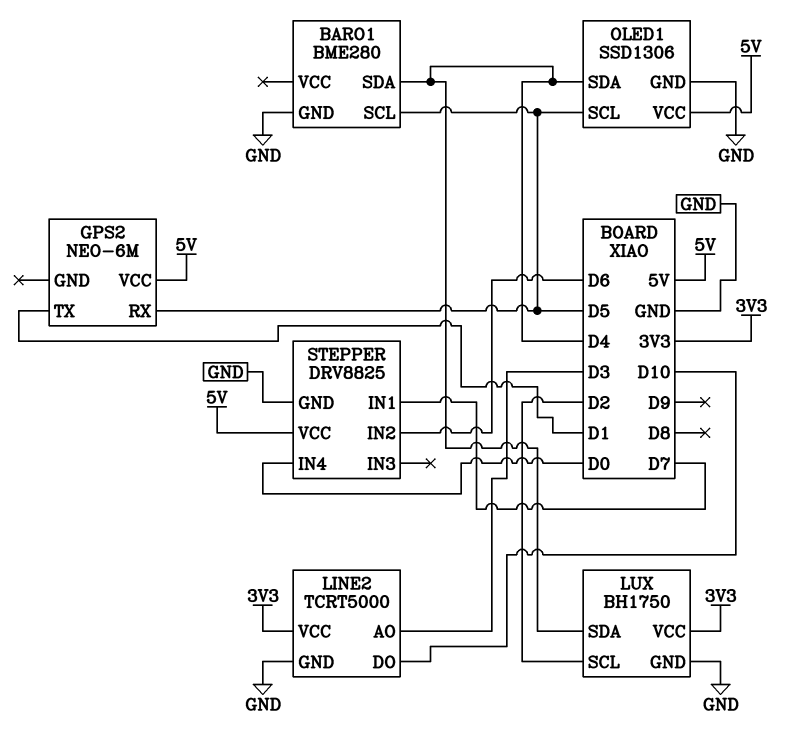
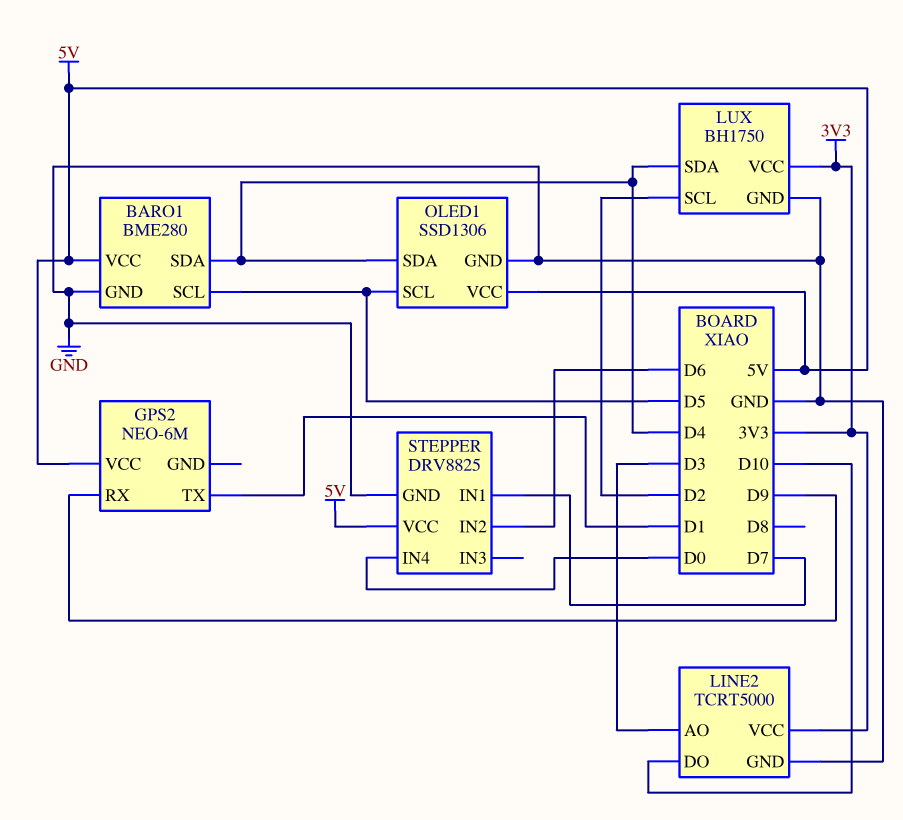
BARO1 pin VCC: none -> 5V
GPS2 pin RX: D5 -> D9

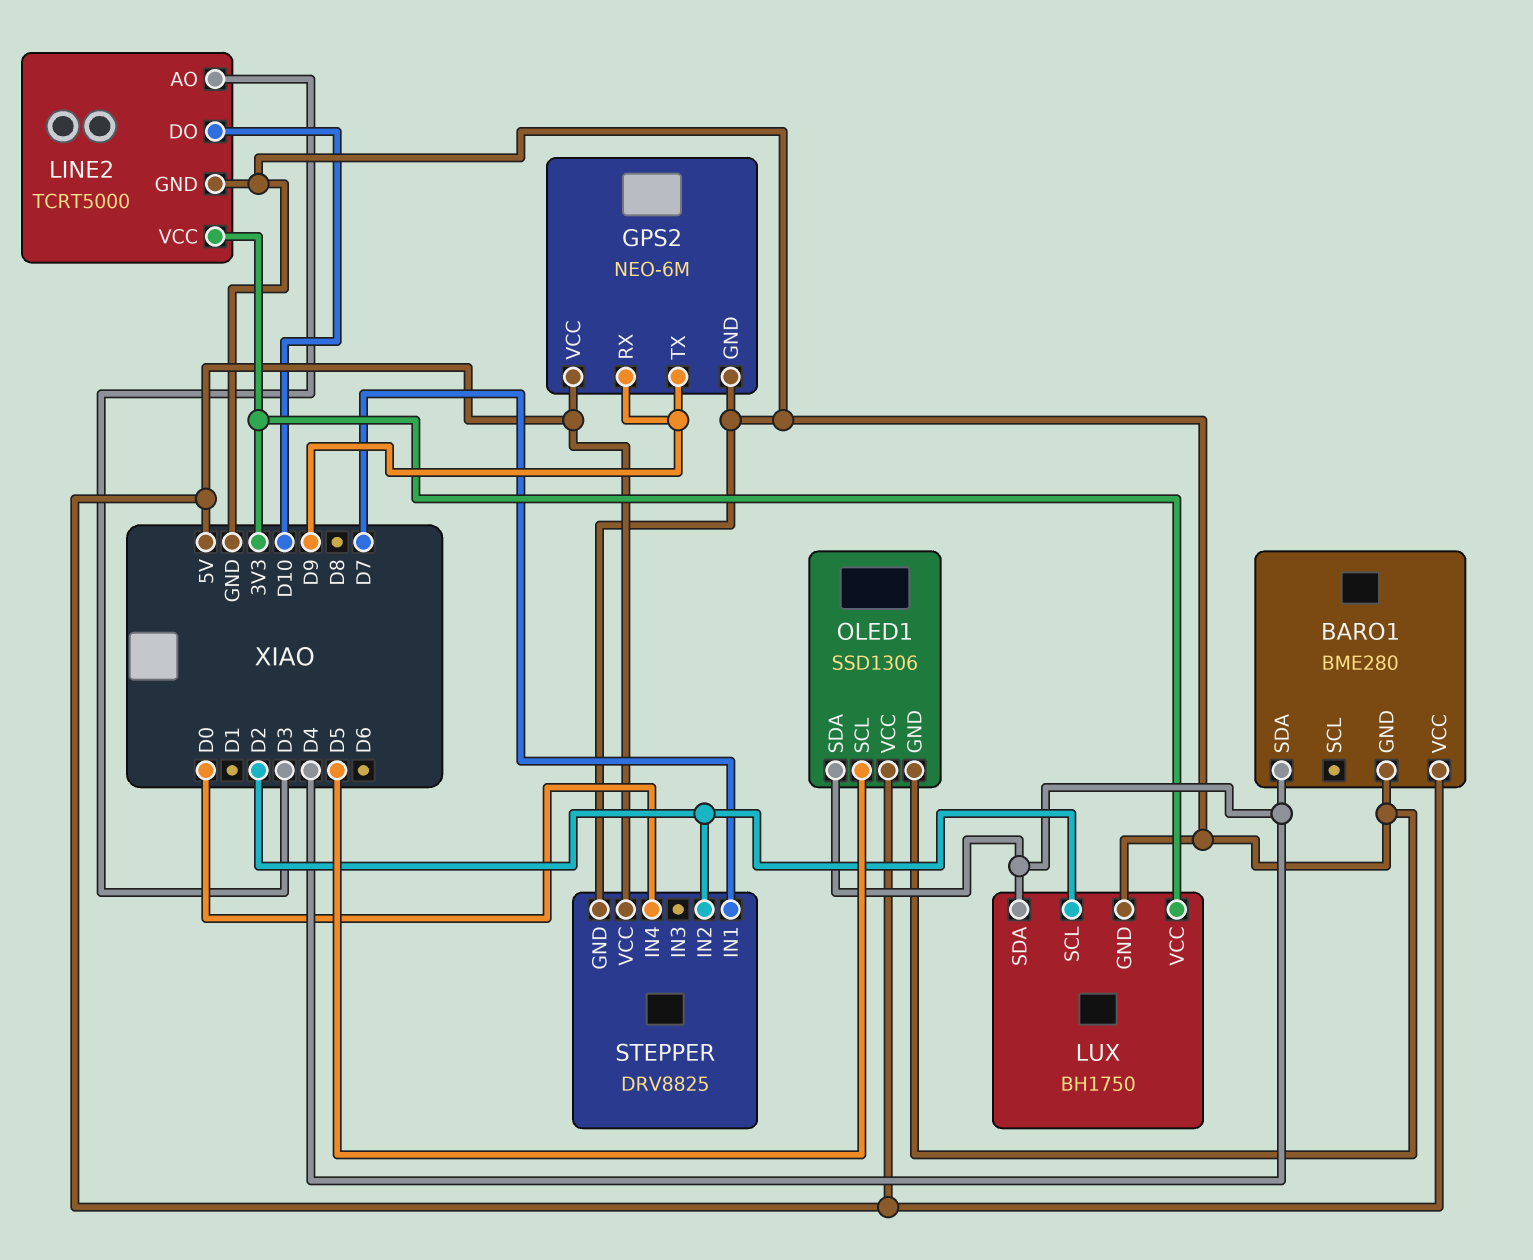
BARO1 pin SCL: D5 -> none
GPS2 pin GND: none -> GND
GPS2 pin TX: D1 -> D9
STEPPER pin IN2: D6 -> D2

